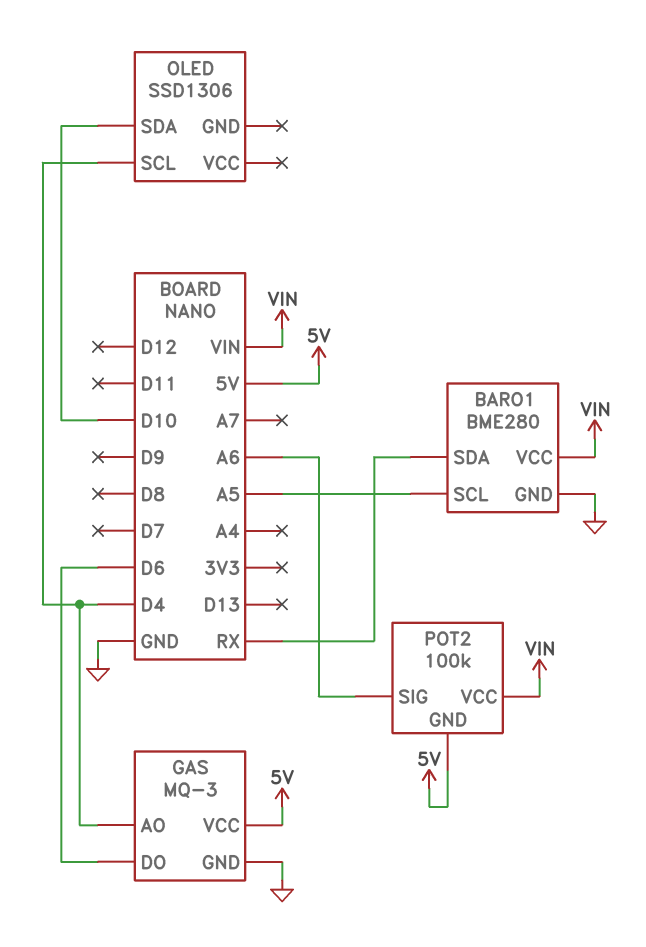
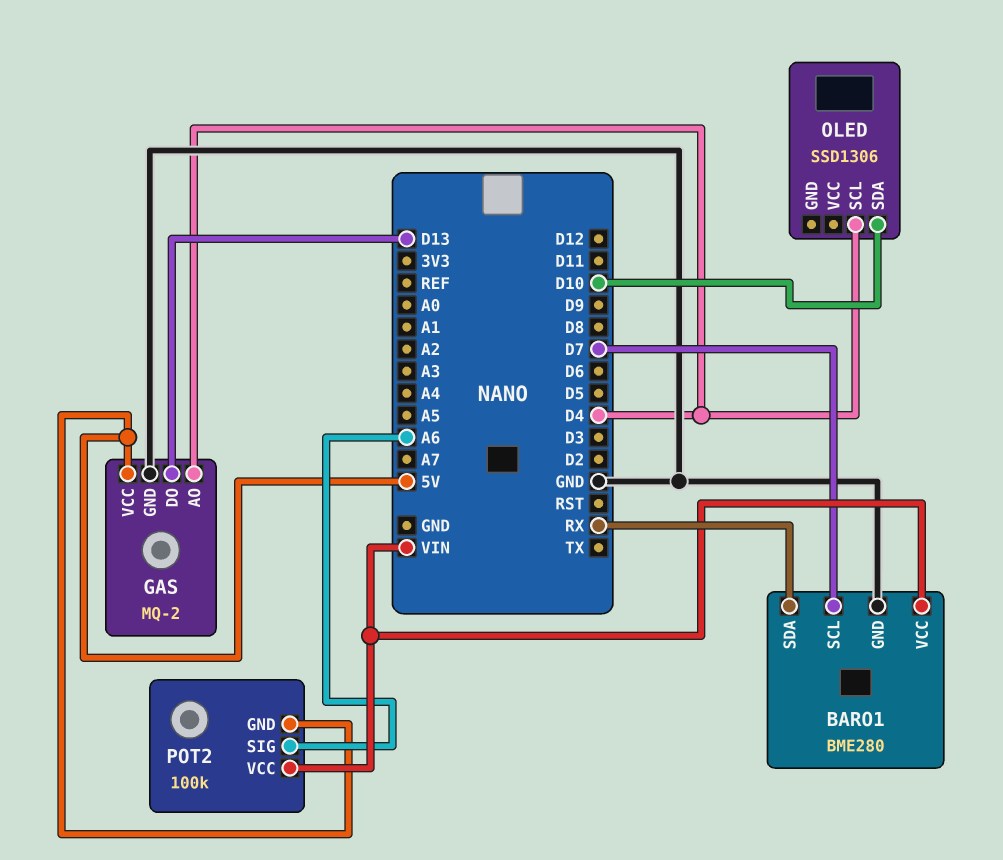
BARO1 pin SCL: A5 -> D7
GAS: MQ-3 -> MQ-2
GAS pin DO: D6 -> D13

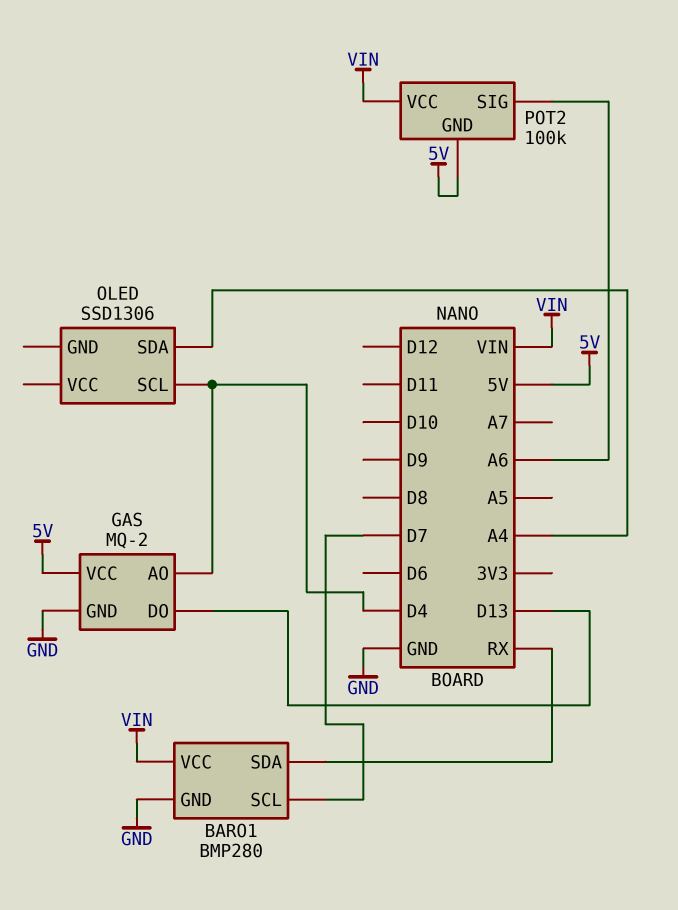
BARO1: BME280 -> BMP280
OLED pin SDA: D10 -> A4

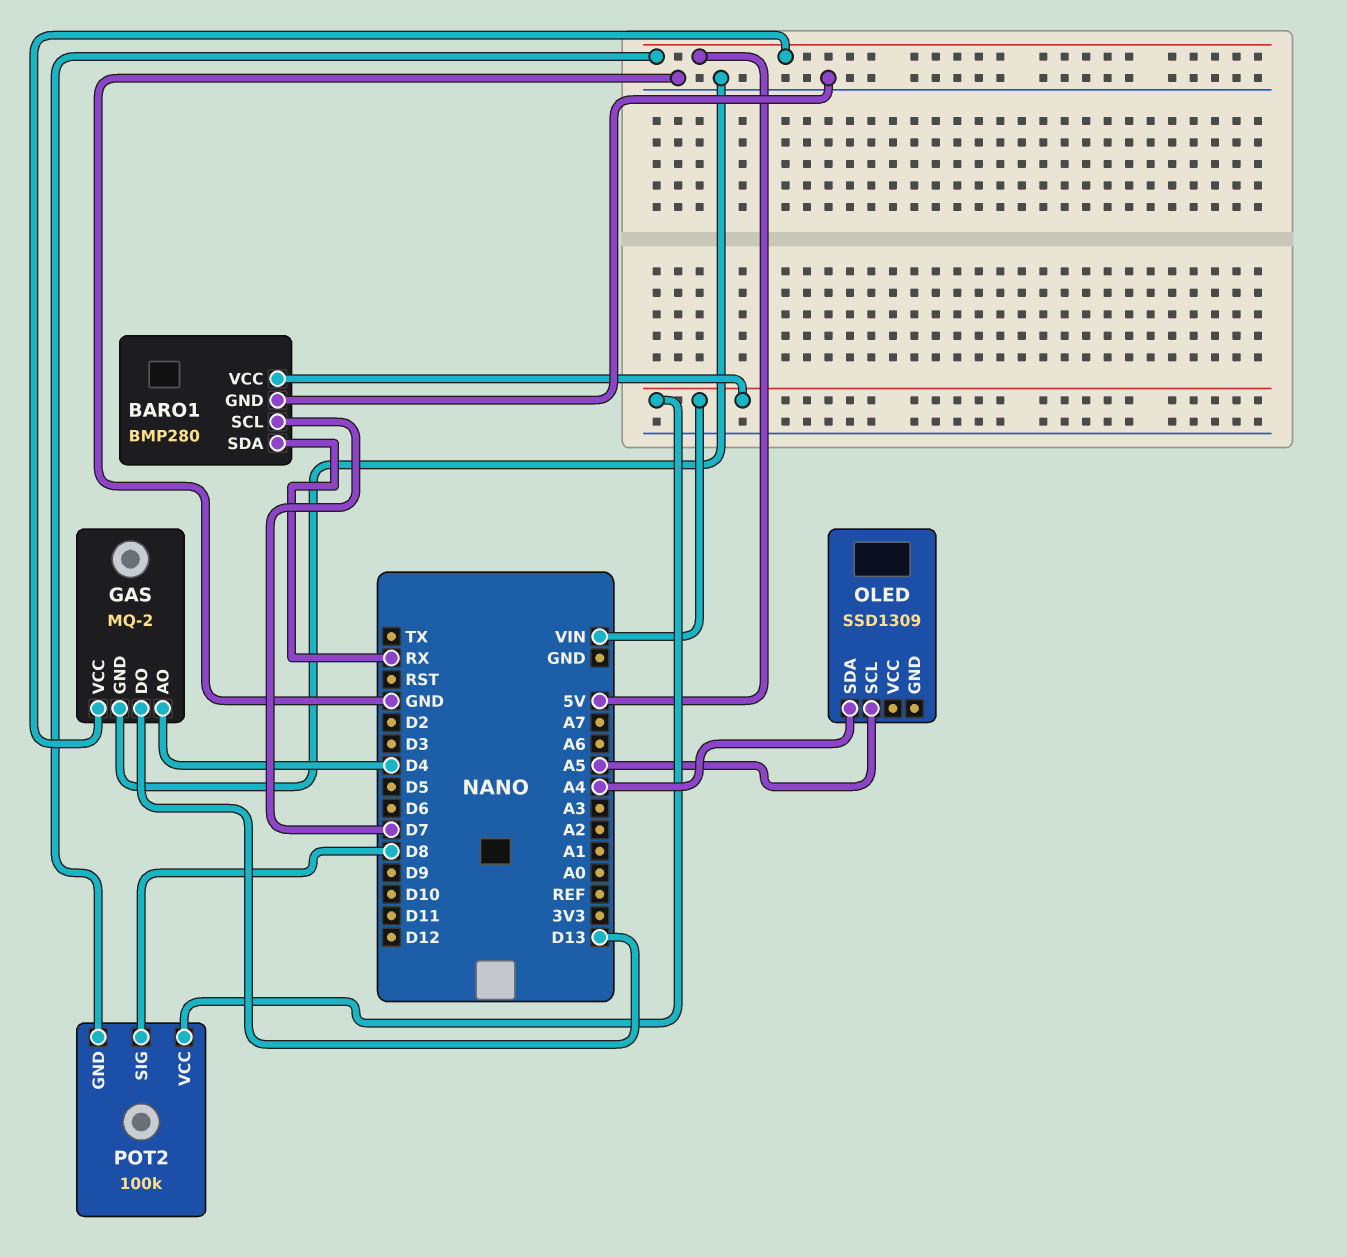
OLED: SSD1306 -> SSD1309
OLED pin SCL: D4 -> A5
POT2 pin SIG: A6 -> D8

